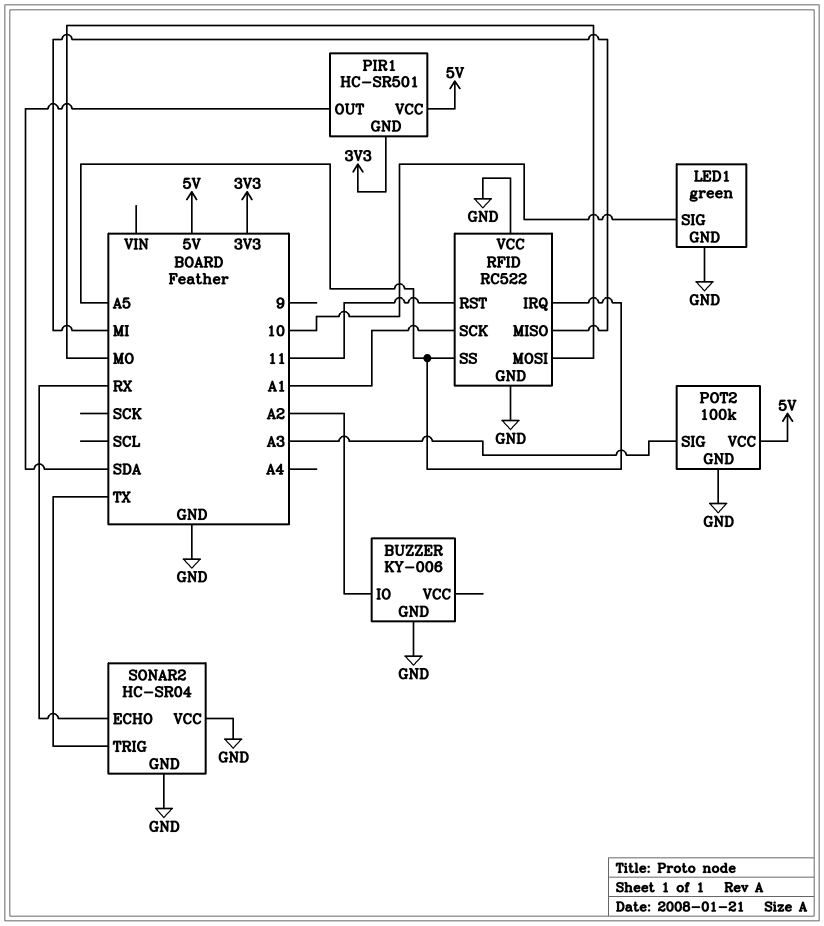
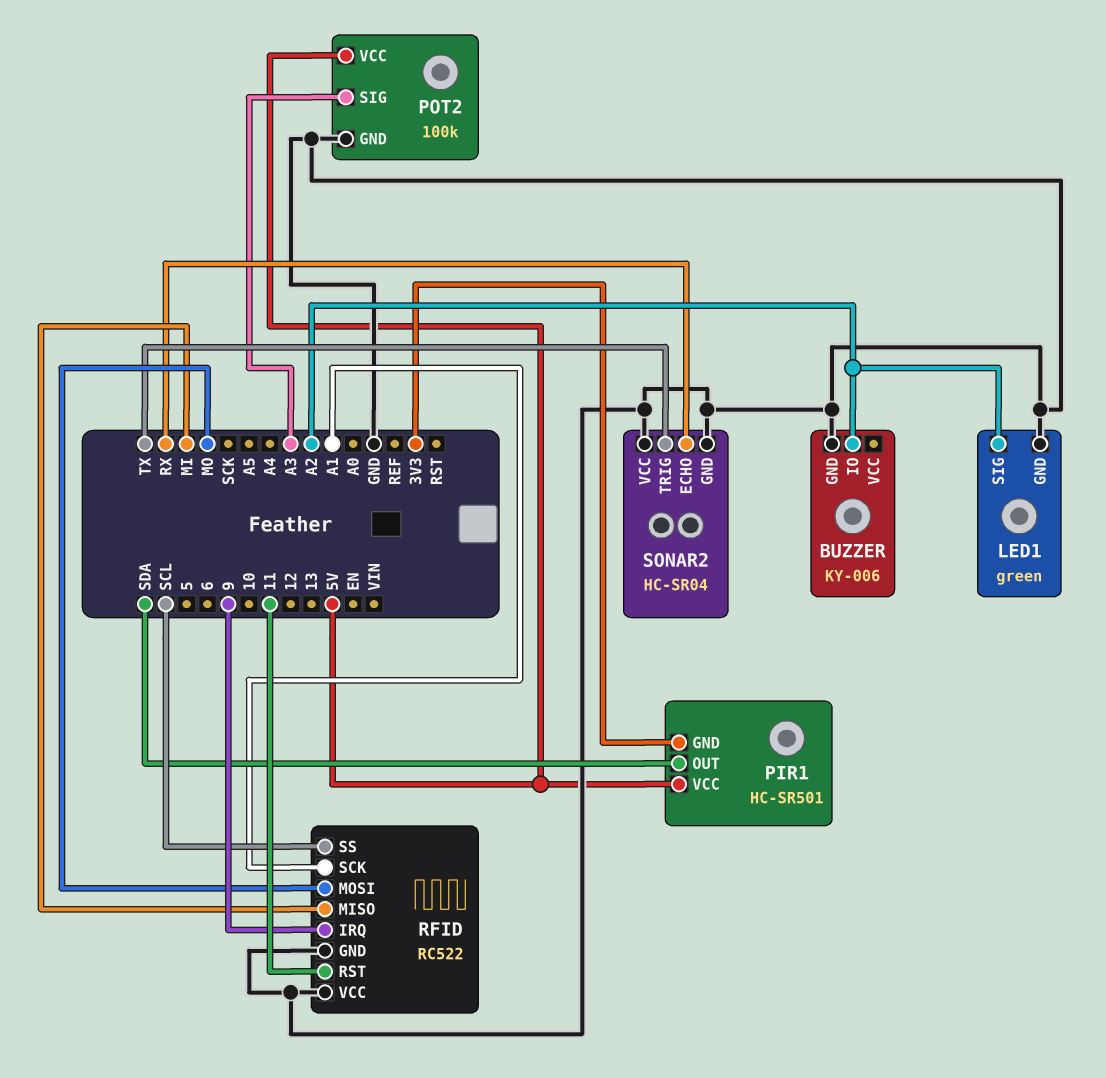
LED1 pin SIG: 10 -> A2
RFID pin IRQ: A5 -> 9
RFID pin SS: A5 -> SCL

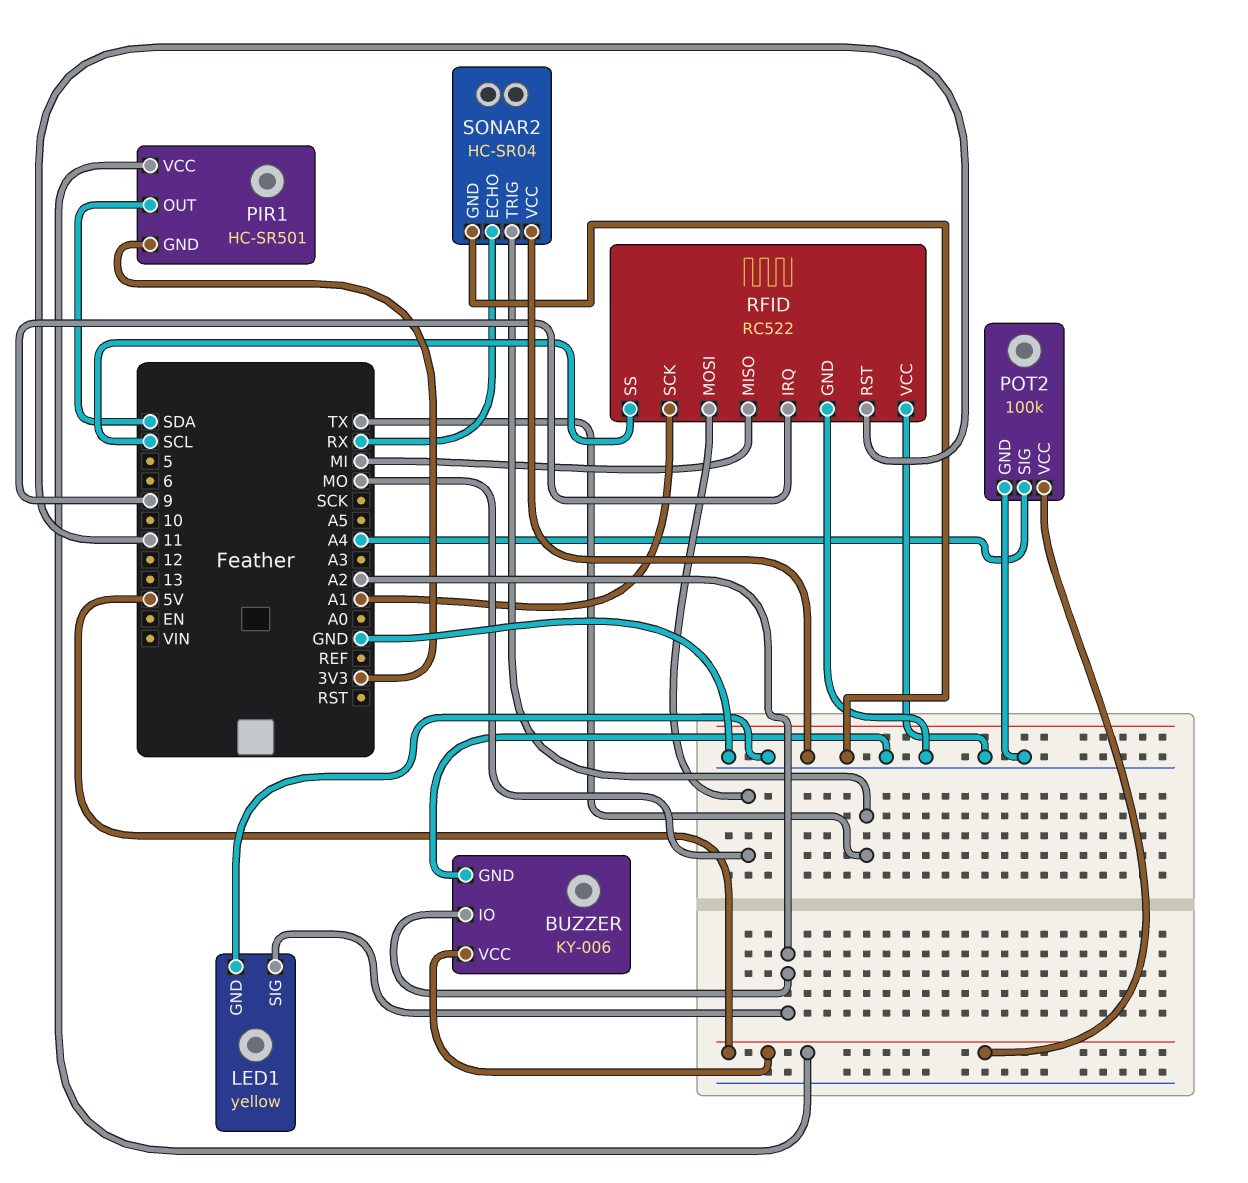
BUZZER pin VCC: none -> 5V
LED1: green -> yellow
POT2 pin SIG: A3 -> A4

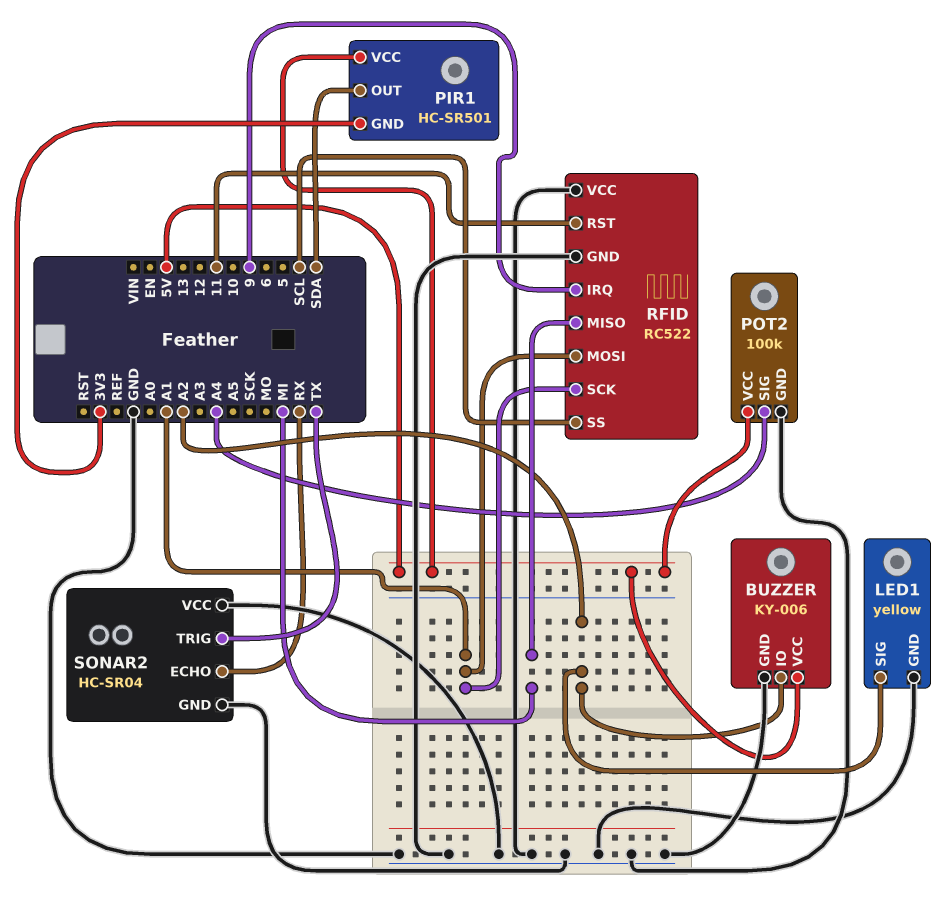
RFID pin MOSI: MO -> A1

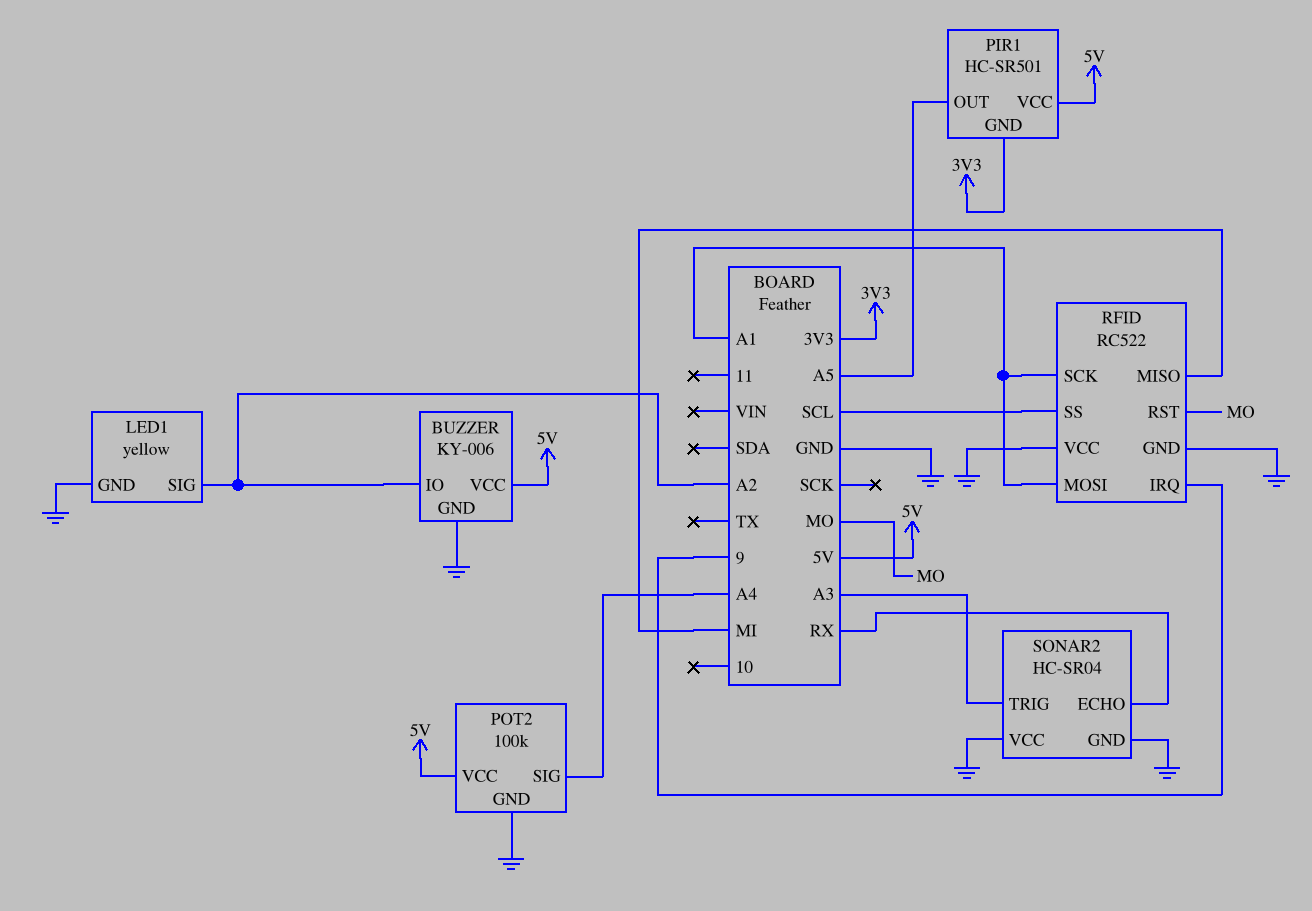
PIR1 pin OUT: SDA -> A5
RFID pin RST: 11 -> MO
SONAR2 pin TRIG: TX -> A3

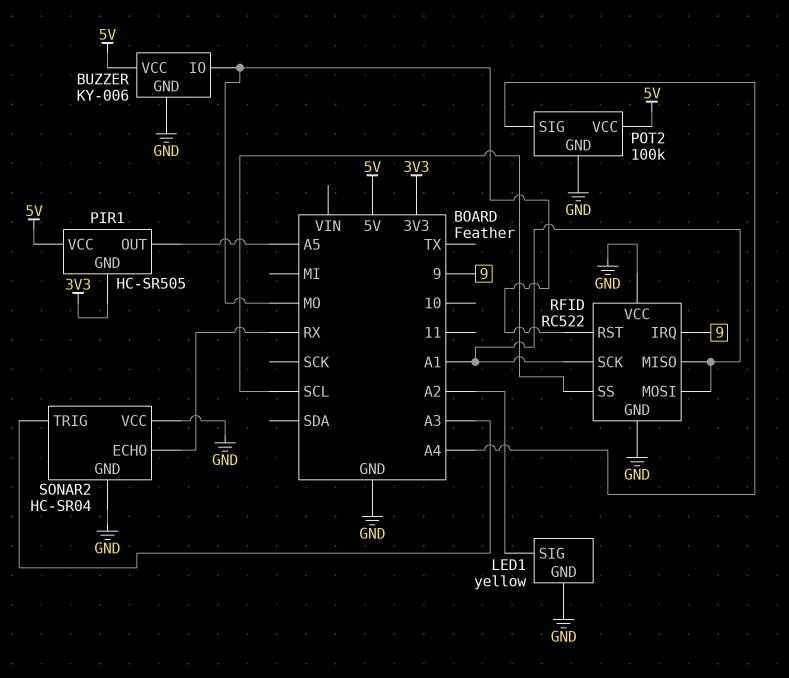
BUZZER pin IO: A2 -> MO
PIR1: HC-SR501 -> HC-SR505
RFID pin MISO: MI -> A1

